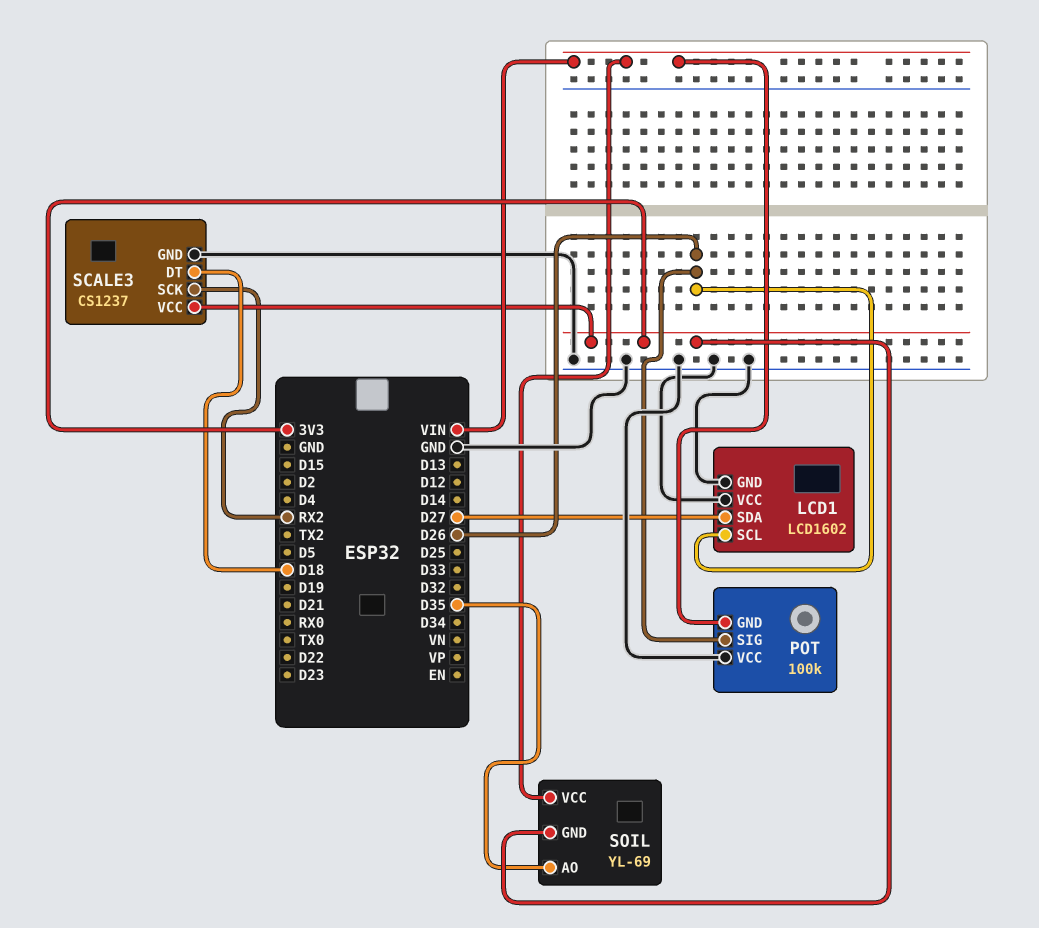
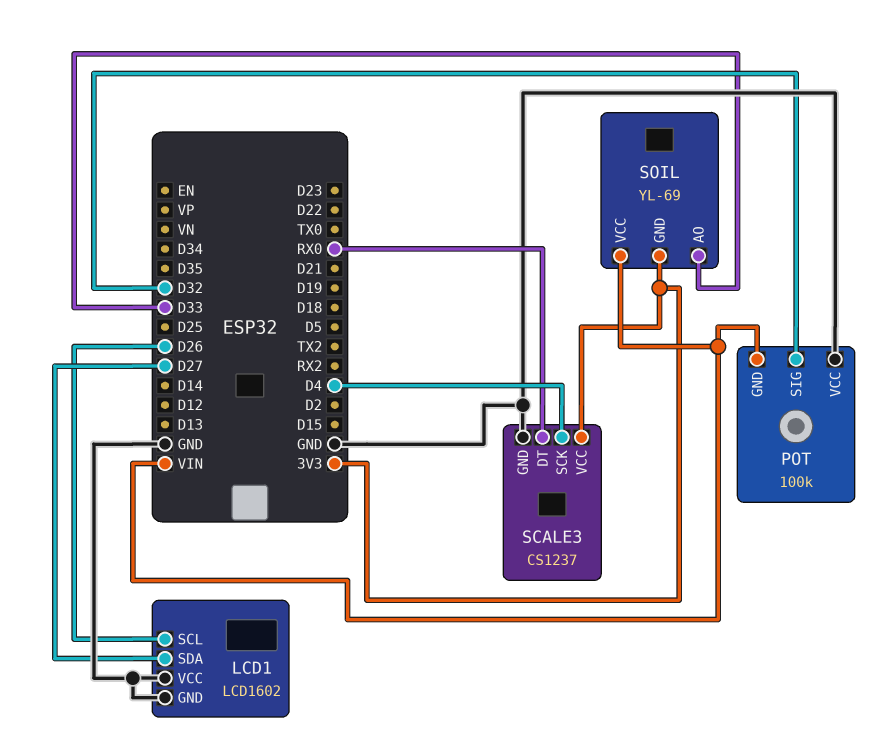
POT pin SIG: D26 -> D32
SCALE3 pin DT: D18 -> RX0
SCALE3 pin SCK: RX2 -> D4
SOIL pin AO: D35 -> D33

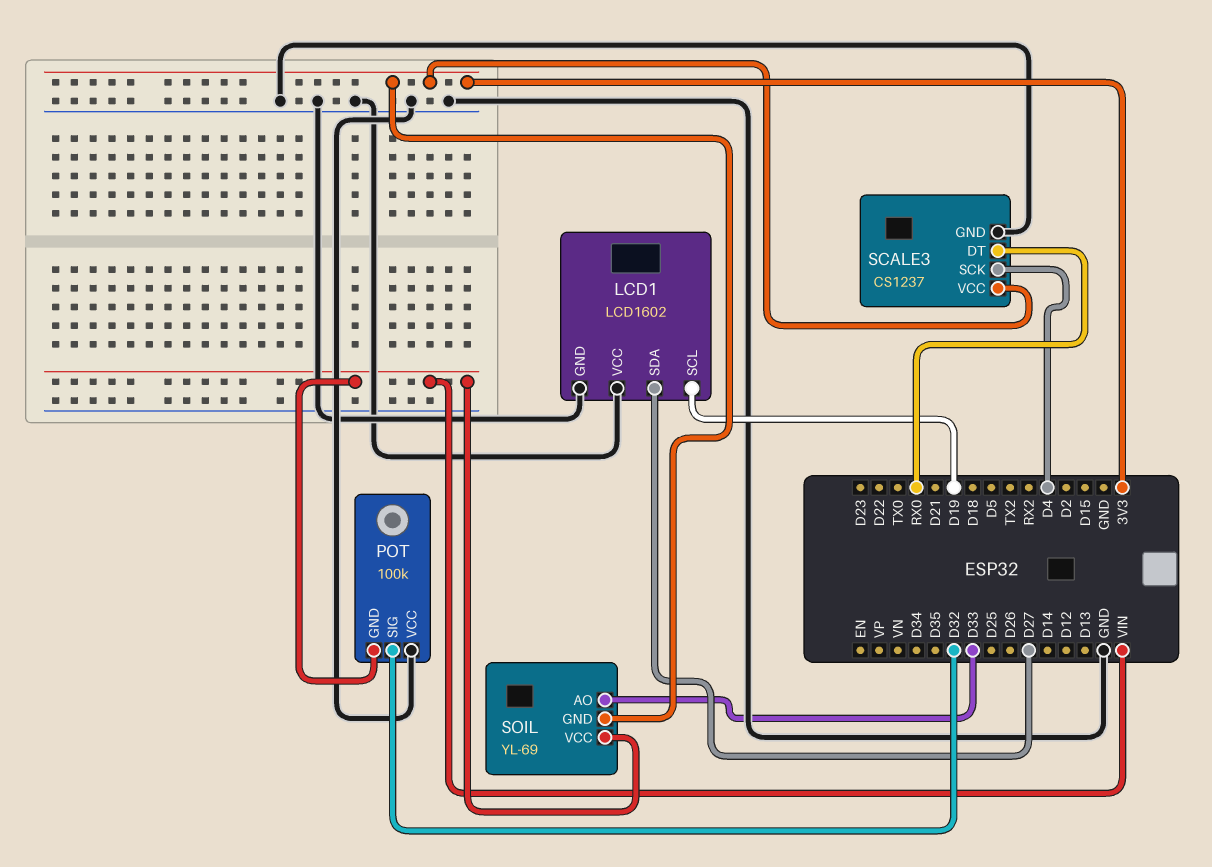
LCD1 pin SCL: D26 -> D19

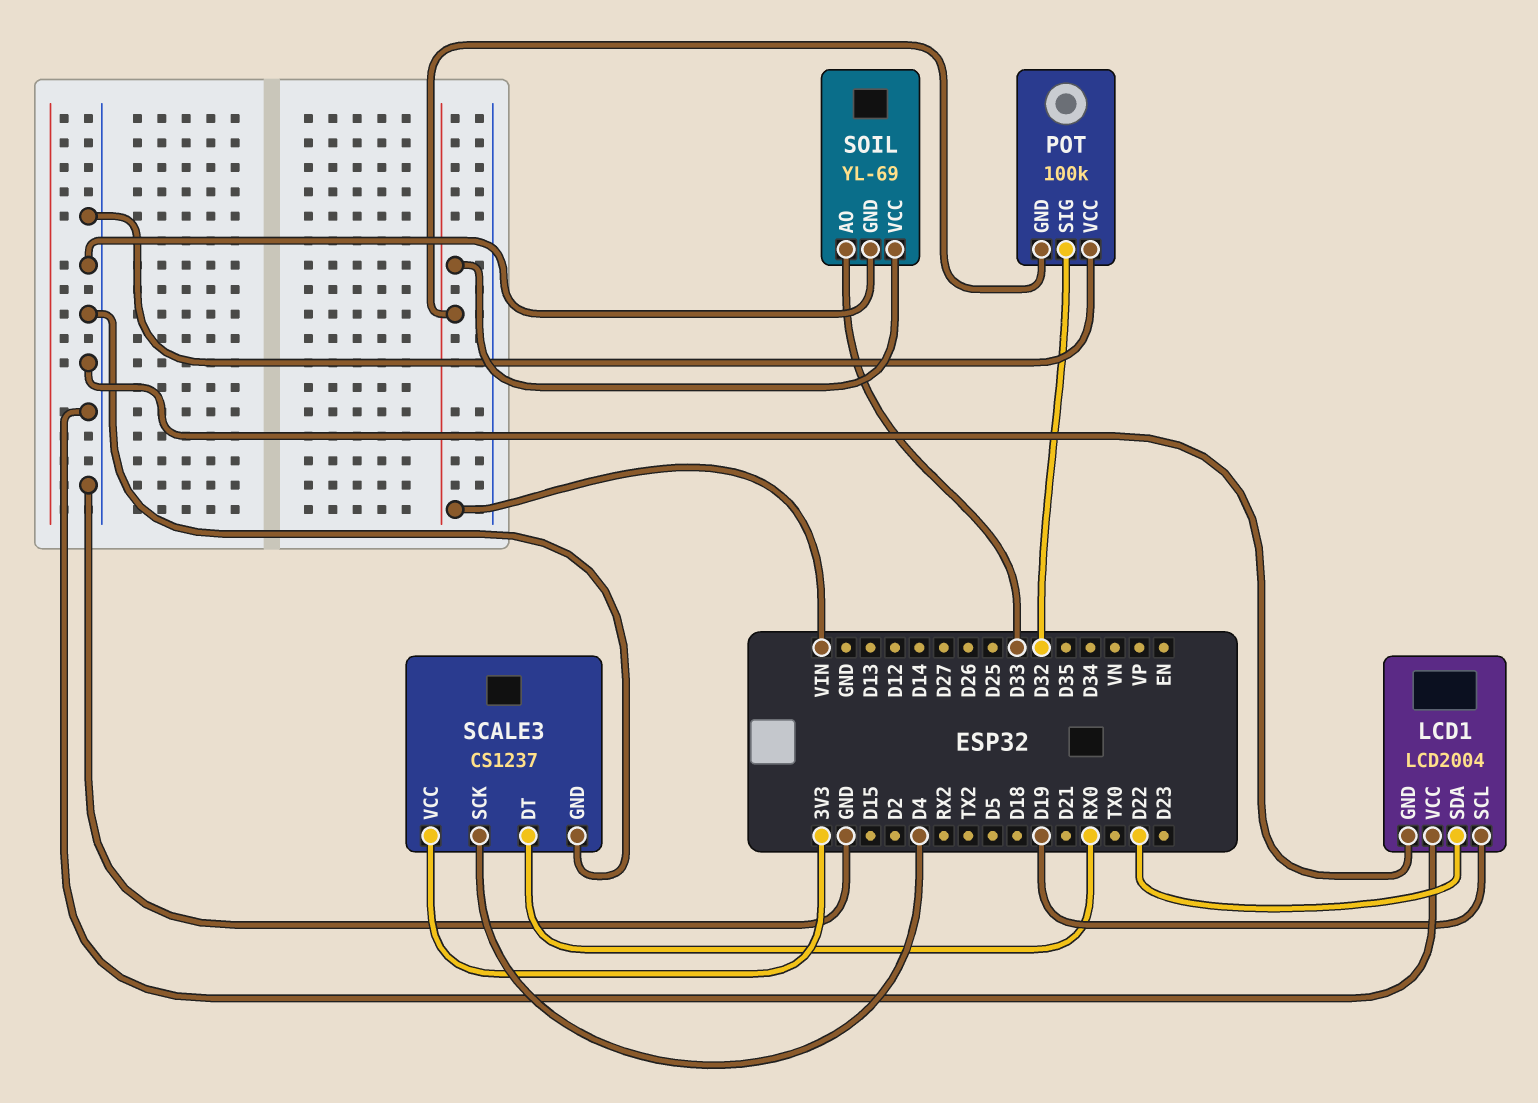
LCD1: LCD1602 -> LCD2004
LCD1 pin SDA: D27 -> D22
SOIL pin GND: 3V3 -> GND

